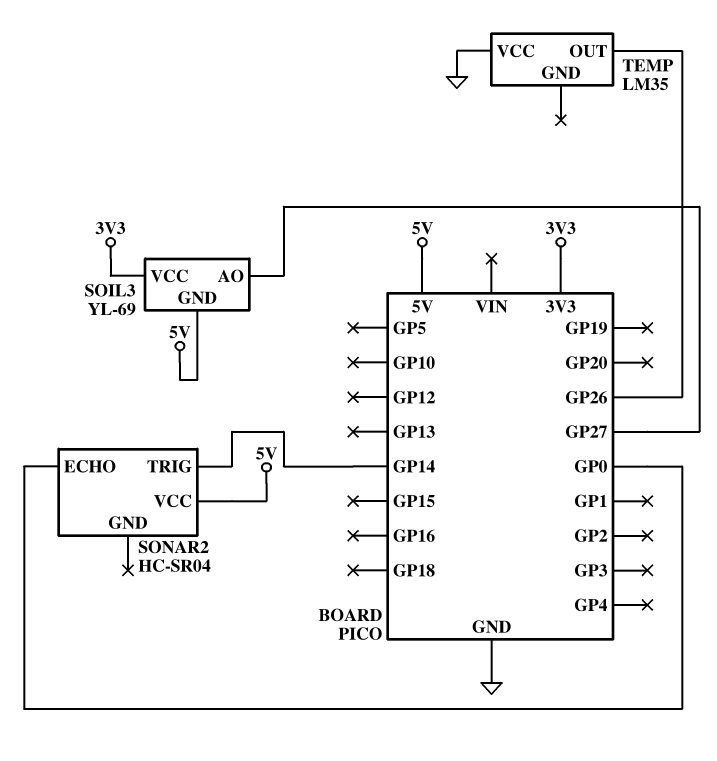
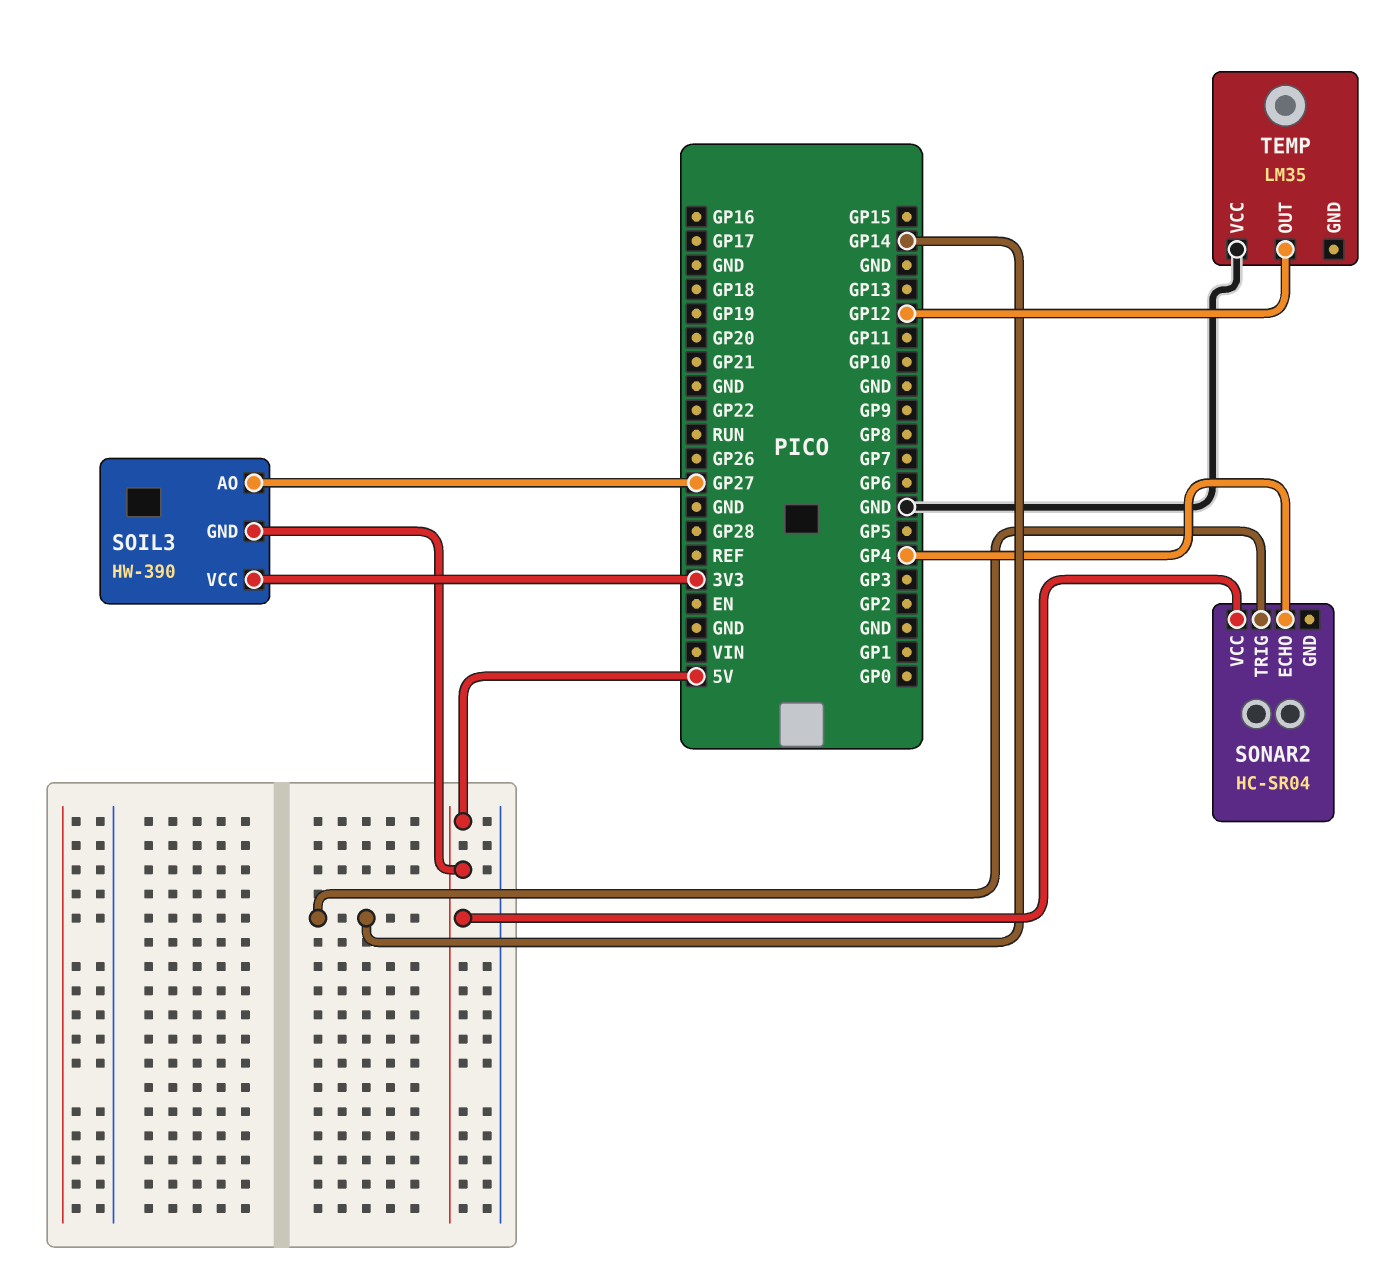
SOIL3: YL-69 -> HW-390
SONAR2 pin ECHO: GP0 -> GP4
TEMP pin OUT: GP26 -> GP12

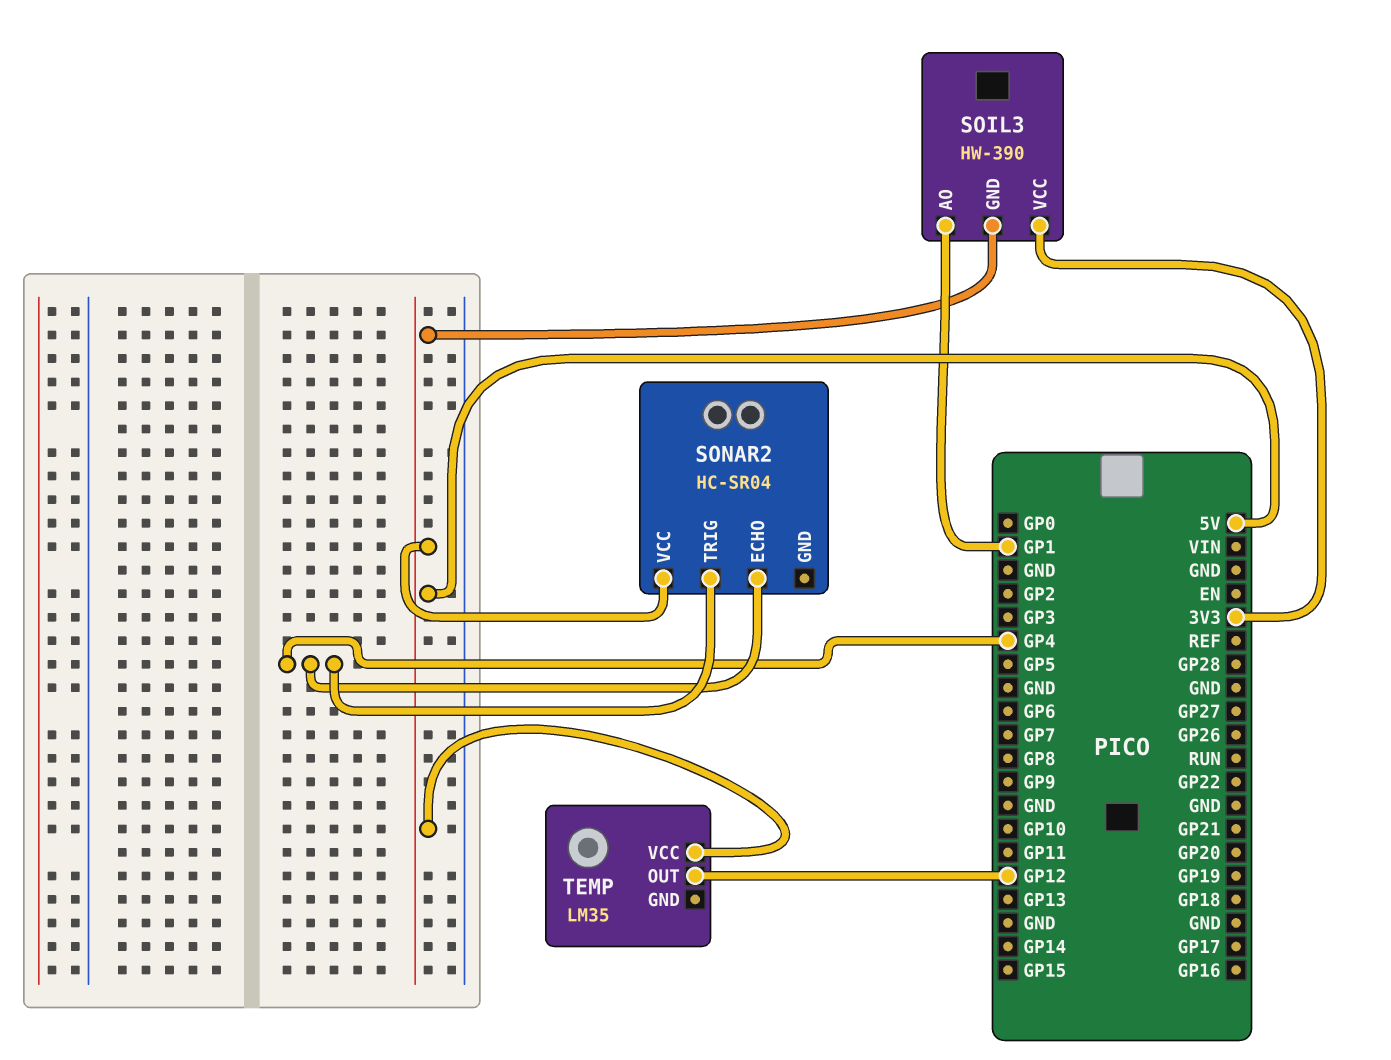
SOIL3 pin AO: GP27 -> GP1
SONAR2 pin TRIG: GP14 -> GP4
TEMP pin VCC: GND -> 5V

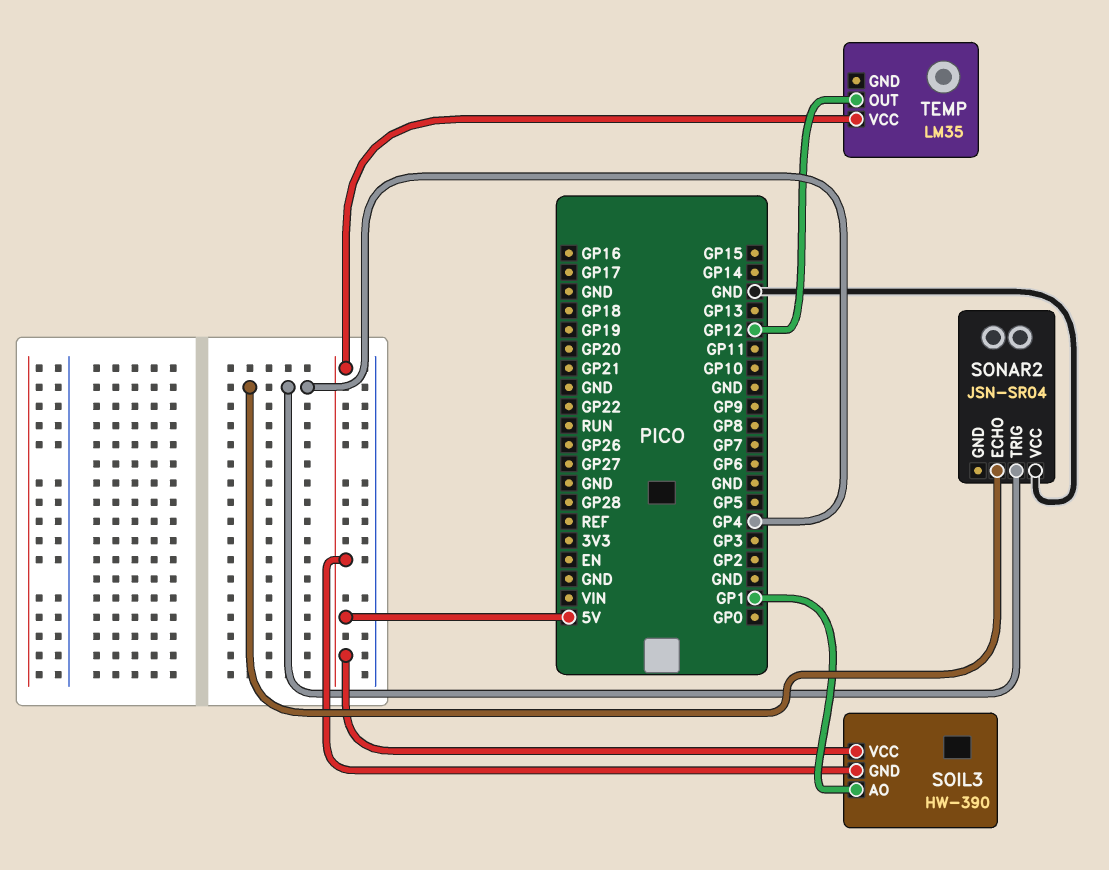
SOIL3 pin VCC: 3V3 -> 5V
SONAR2: HC-SR04 -> JSN-SR04
SONAR2 pin VCC: 5V -> GND

